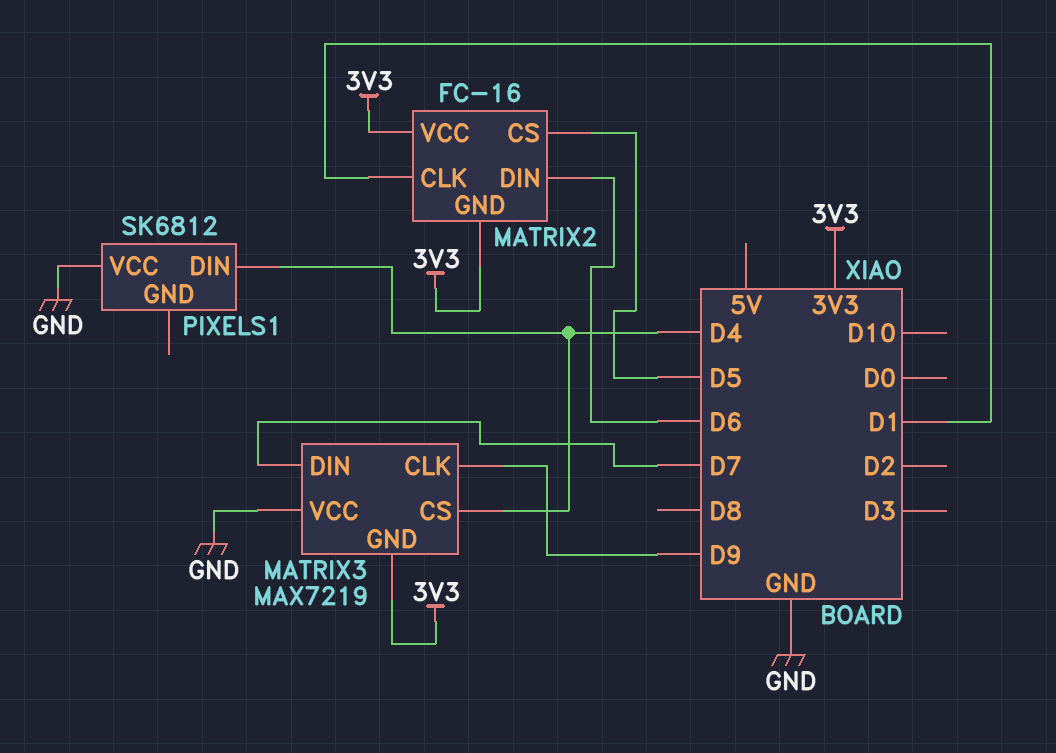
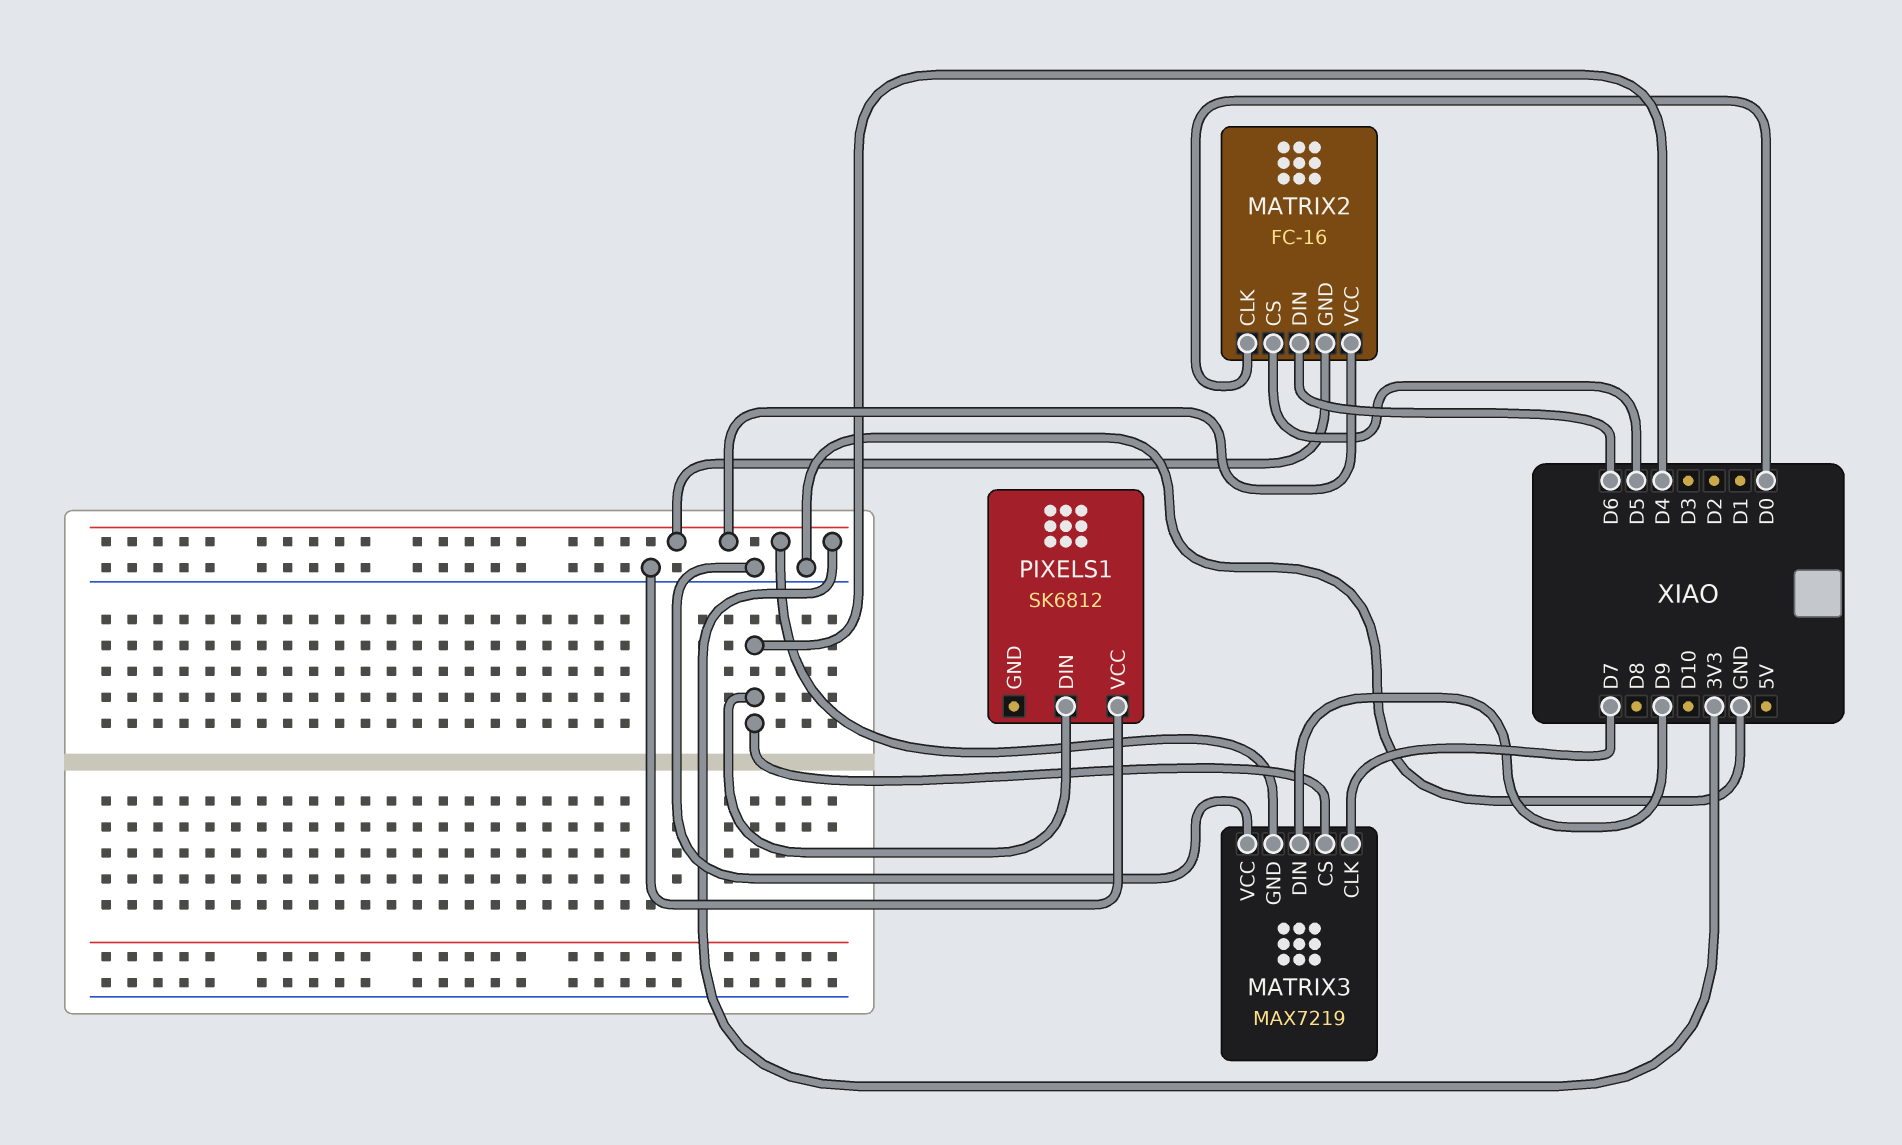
MATRIX2 pin CLK: D1 -> D0
MATRIX3 pin CLK: D9 -> D7
MATRIX3 pin DIN: D7 -> D9

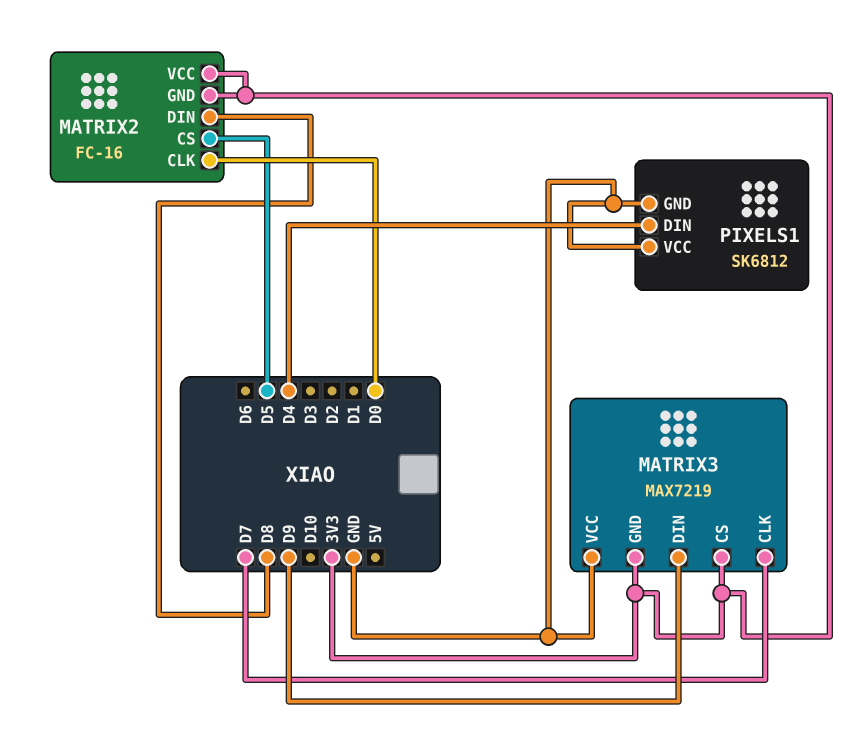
MATRIX2 pin DIN: D6 -> D8
MATRIX3 pin CS: D4 -> 3V3
PIXELS1 pin GND: none -> GND

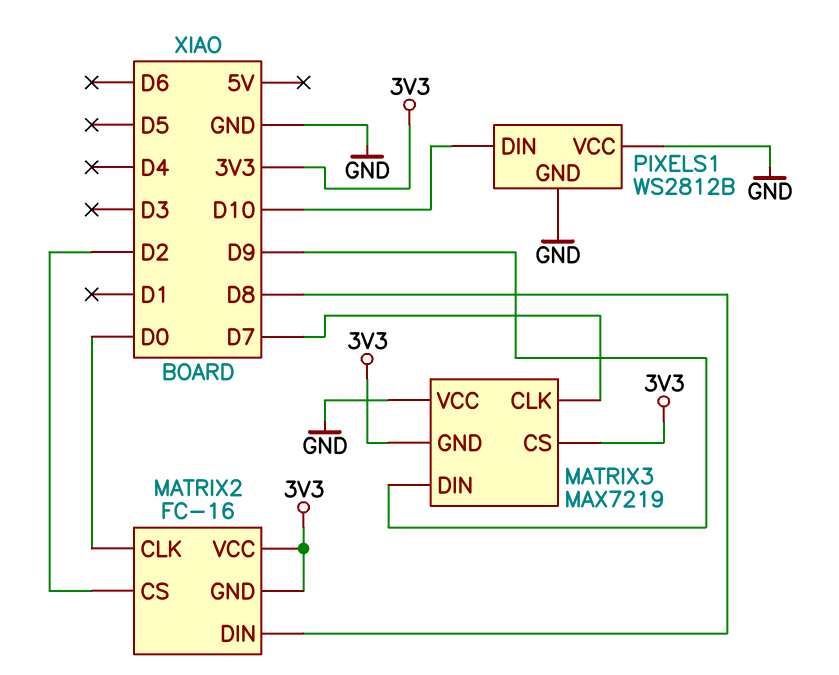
MATRIX2 pin CS: D5 -> D2
PIXELS1: SK6812 -> WS2812B
PIXELS1 pin DIN: D4 -> D10

